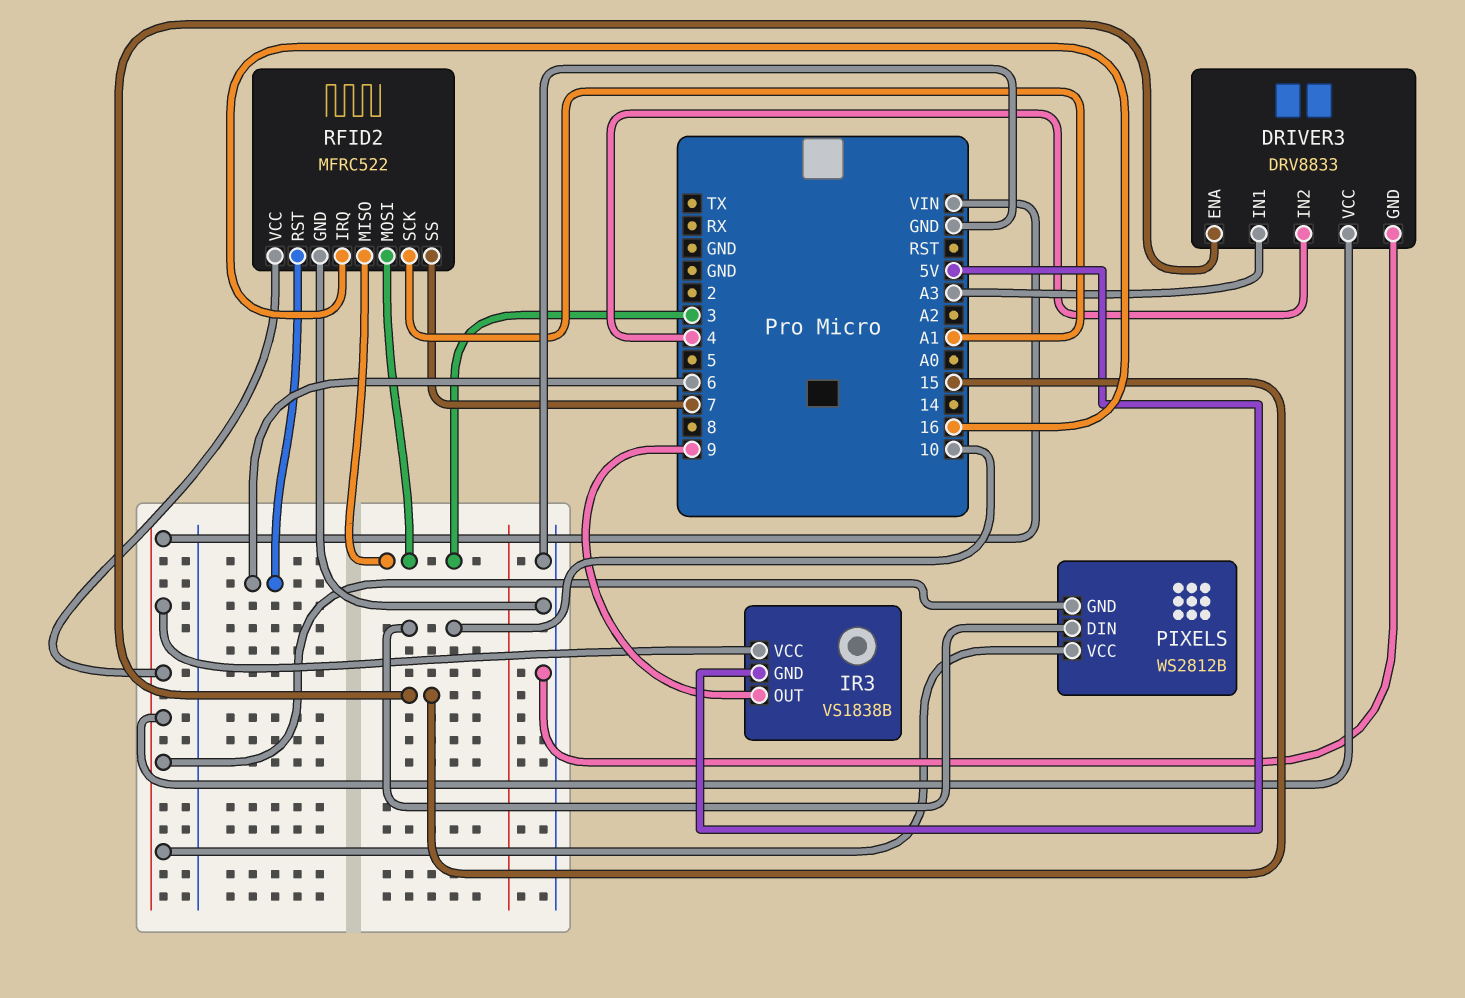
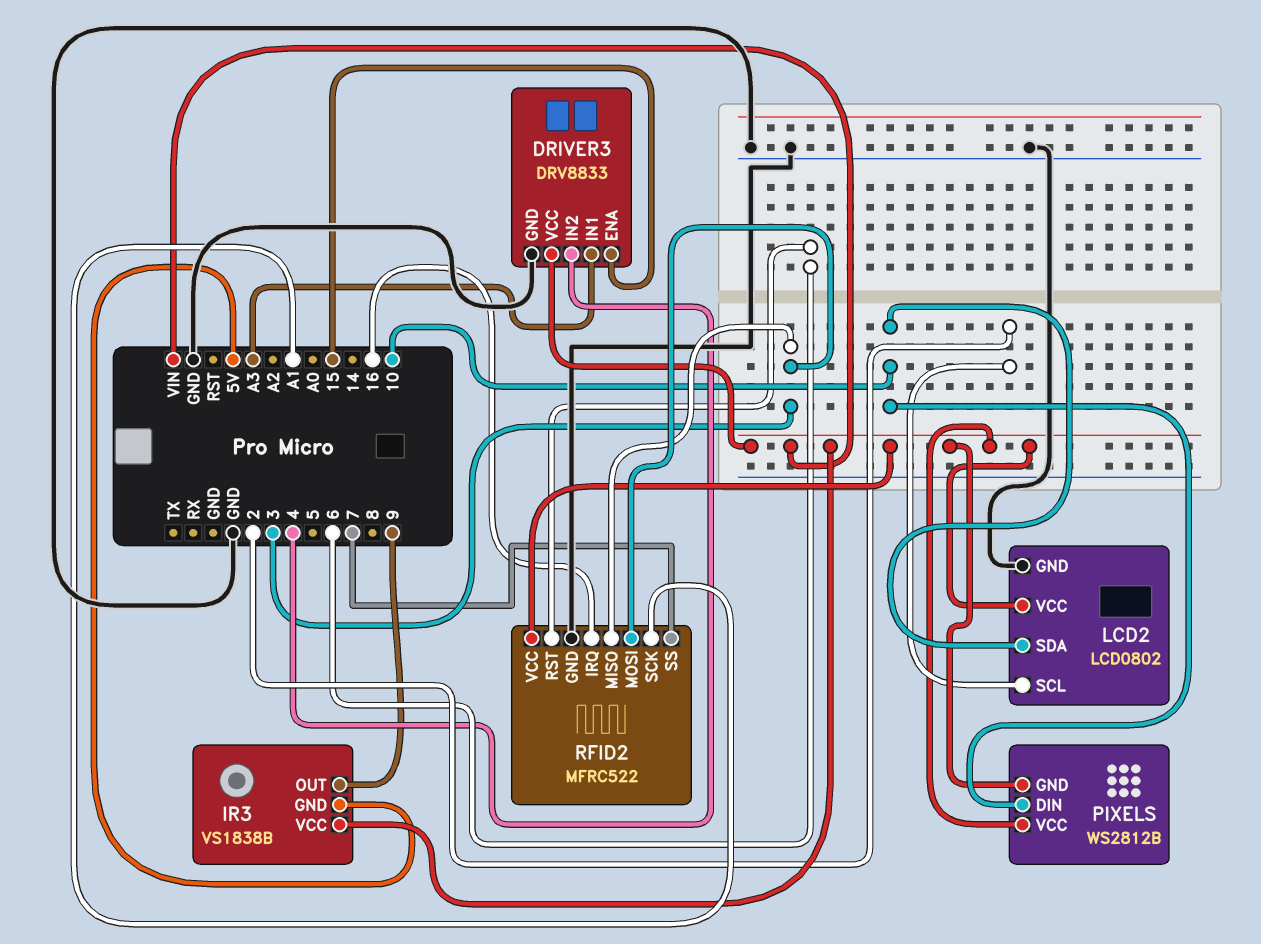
LCD2: none -> LCD0802
LCD2 pin GND: none -> GND
LCD2 pin SCL: none -> 2
LCD2 pin SDA: none -> 10
LCD2 pin VCC: none -> VIN

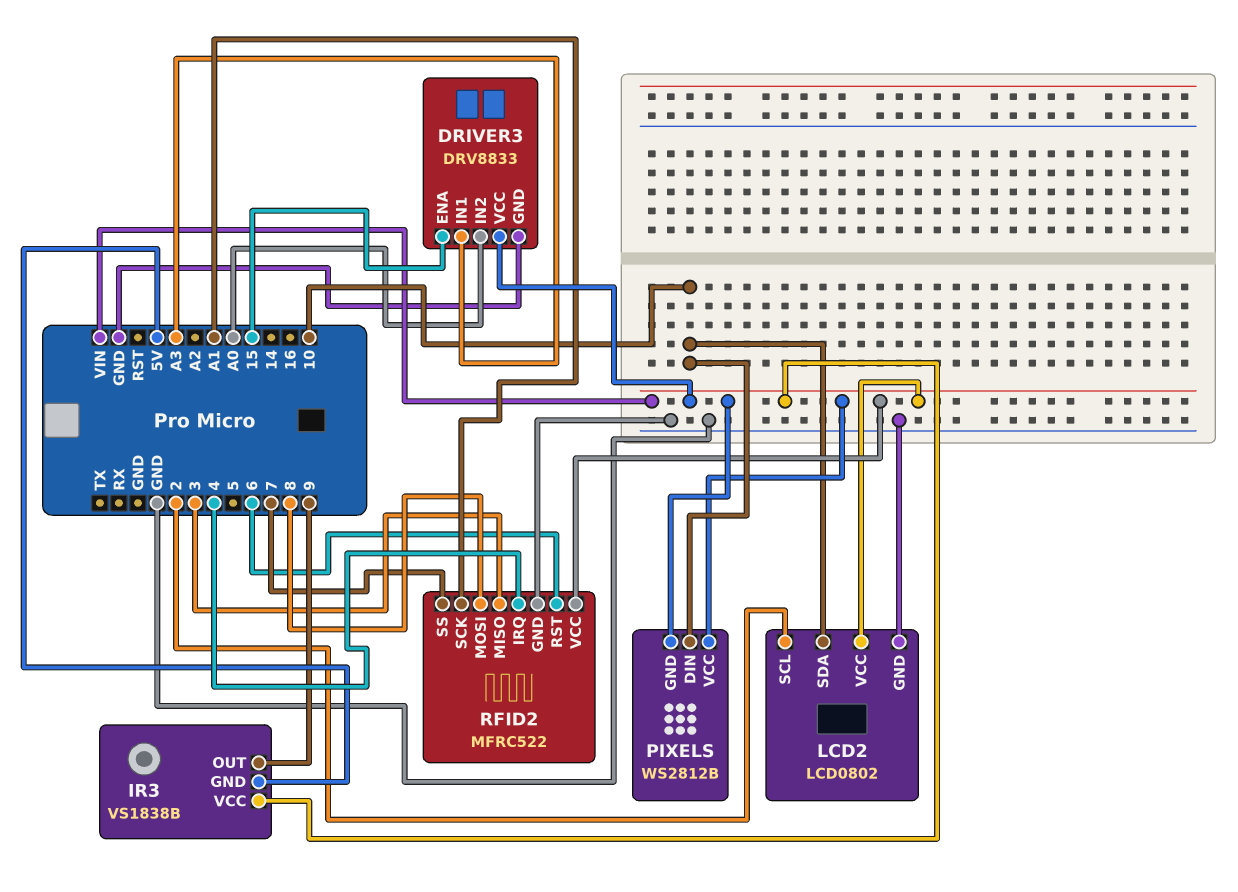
DRIVER3 pin IN2: 4 -> A0
RFID2 pin IRQ: 16 -> 4
RFID2 pin MOSI: 3 -> 8

